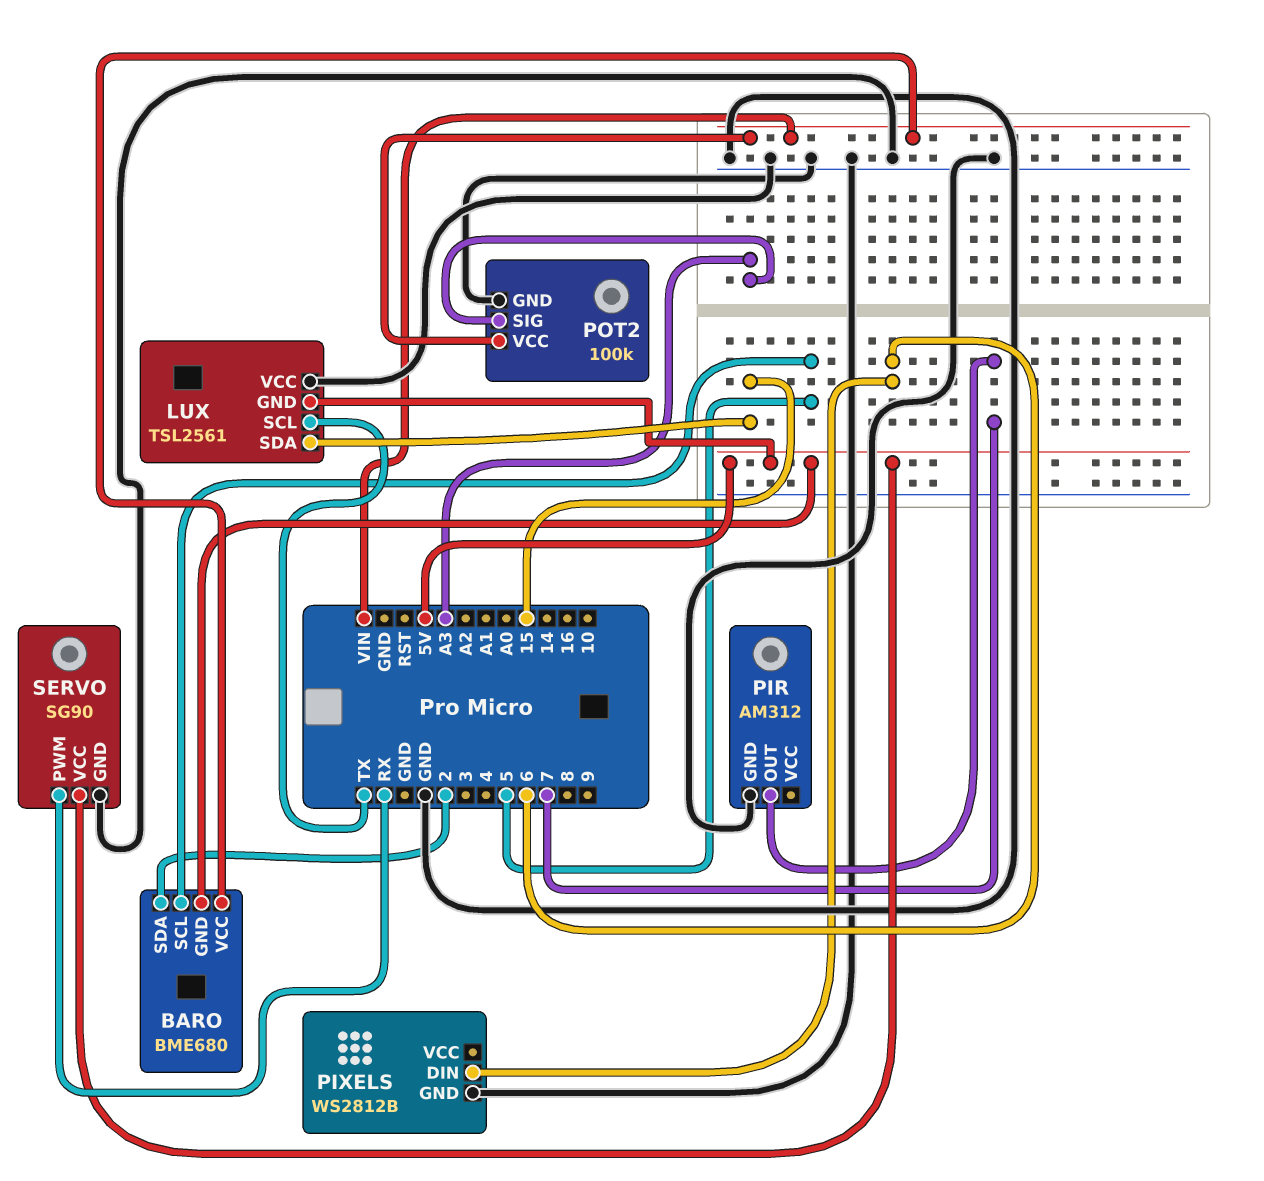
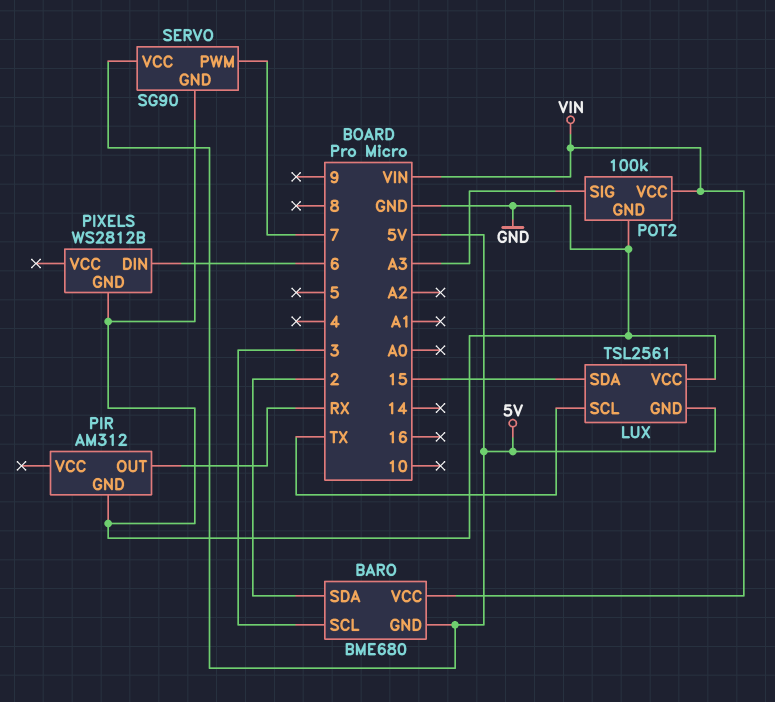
BARO pin SCL: 5 -> 3
PIR pin OUT: 7 -> RX
SERVO pin PWM: RX -> 7

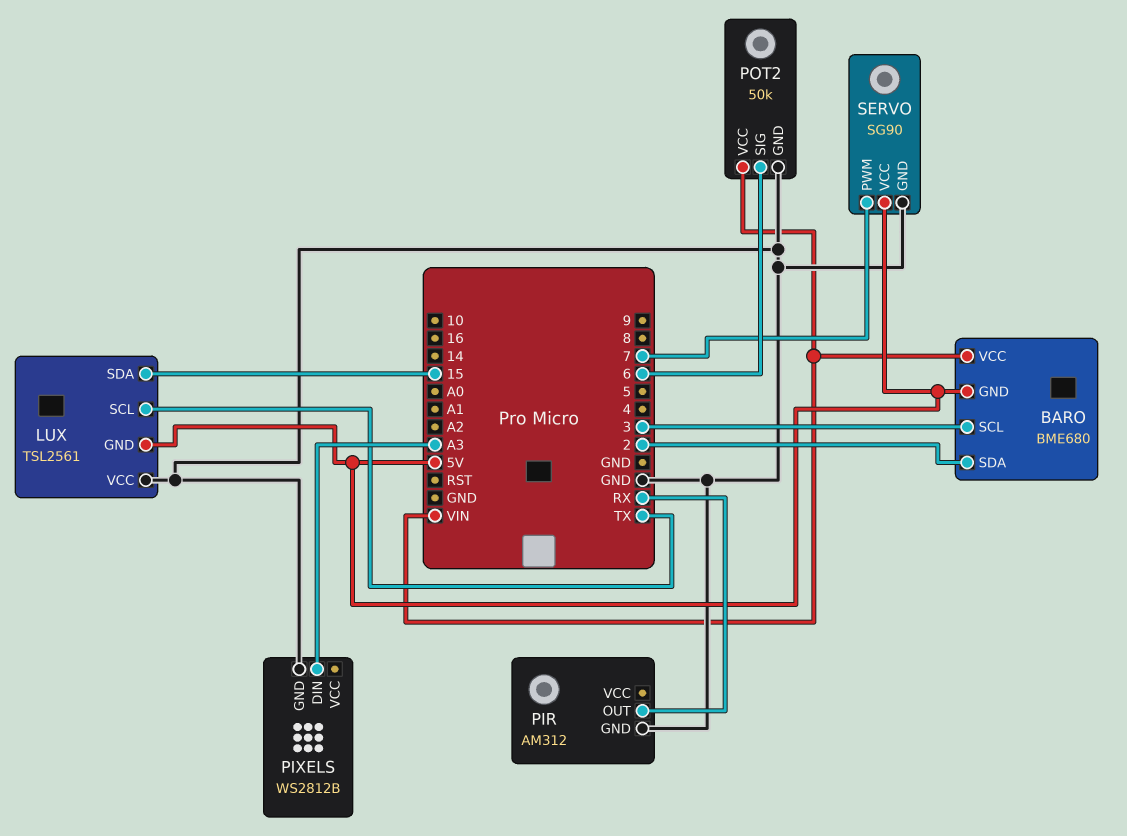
PIXELS pin DIN: 6 -> A3
POT2: 100k -> 50k
POT2 pin SIG: A3 -> 6

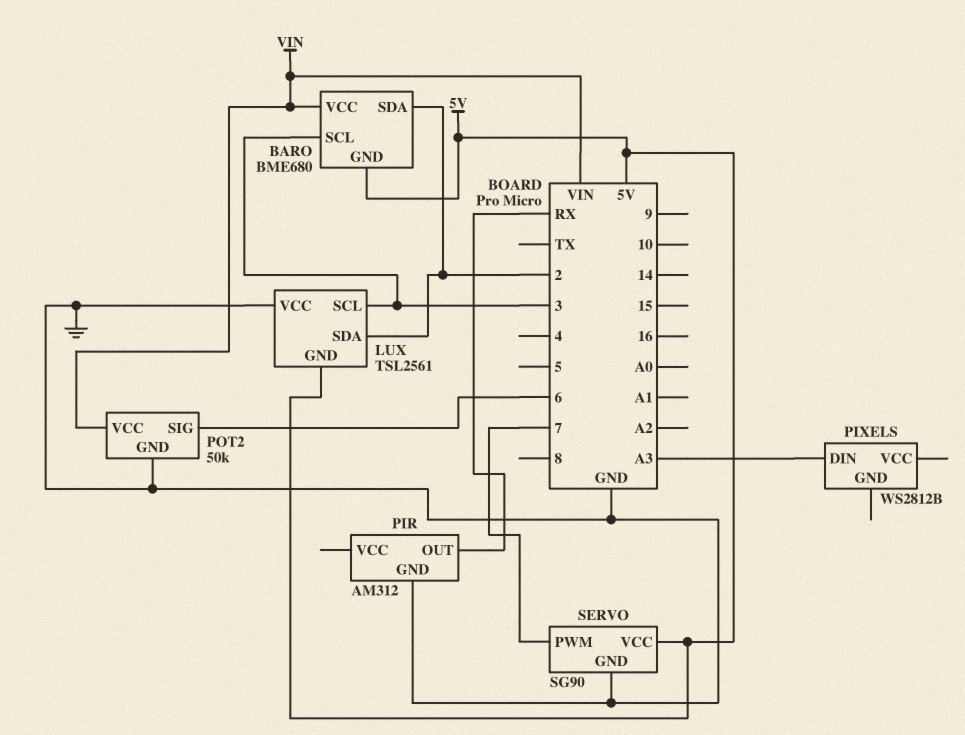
LUX pin SCL: TX -> 3
LUX pin SDA: 15 -> 2
PIXELS pin GND: GND -> none

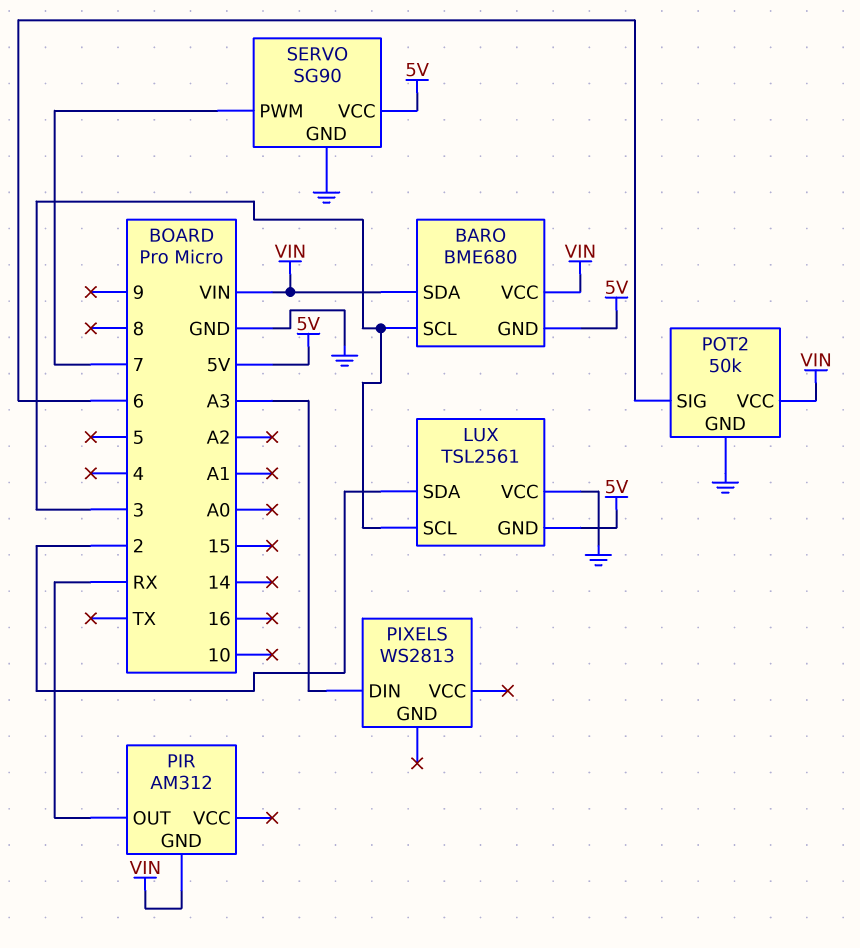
BARO pin SDA: 2 -> VIN
PIR pin GND: GND -> VIN
PIXELS: WS2812B -> WS2813

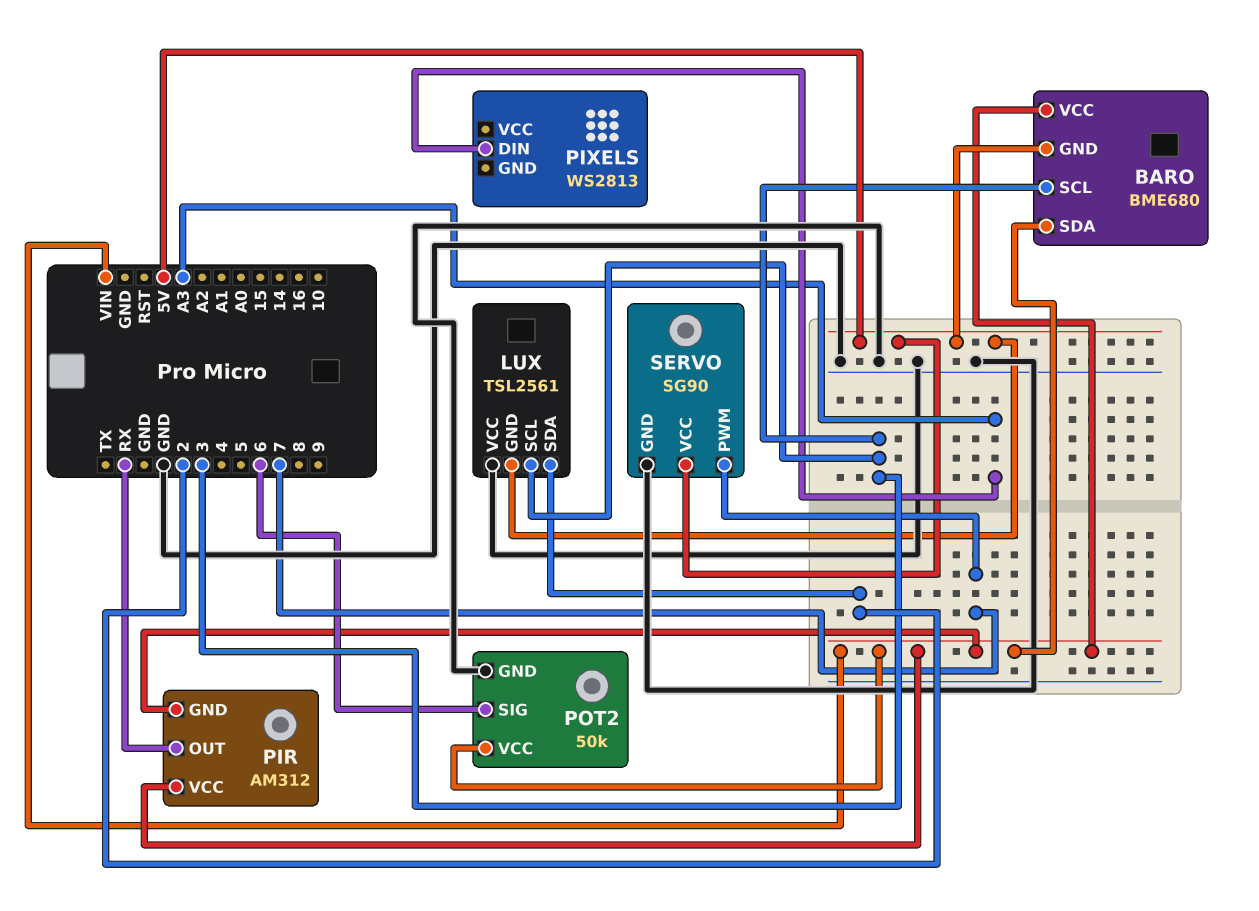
PIR pin VCC: none -> VIN

